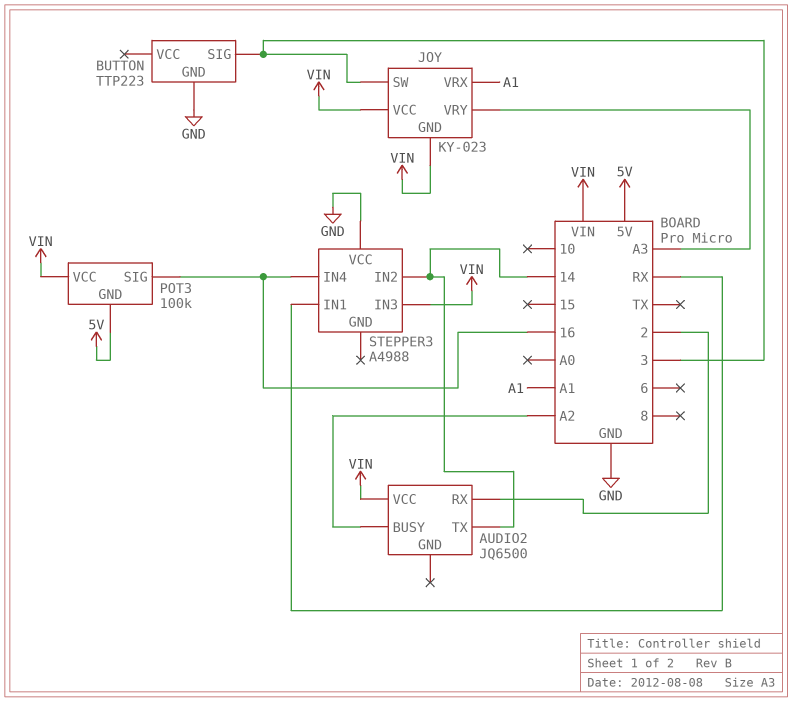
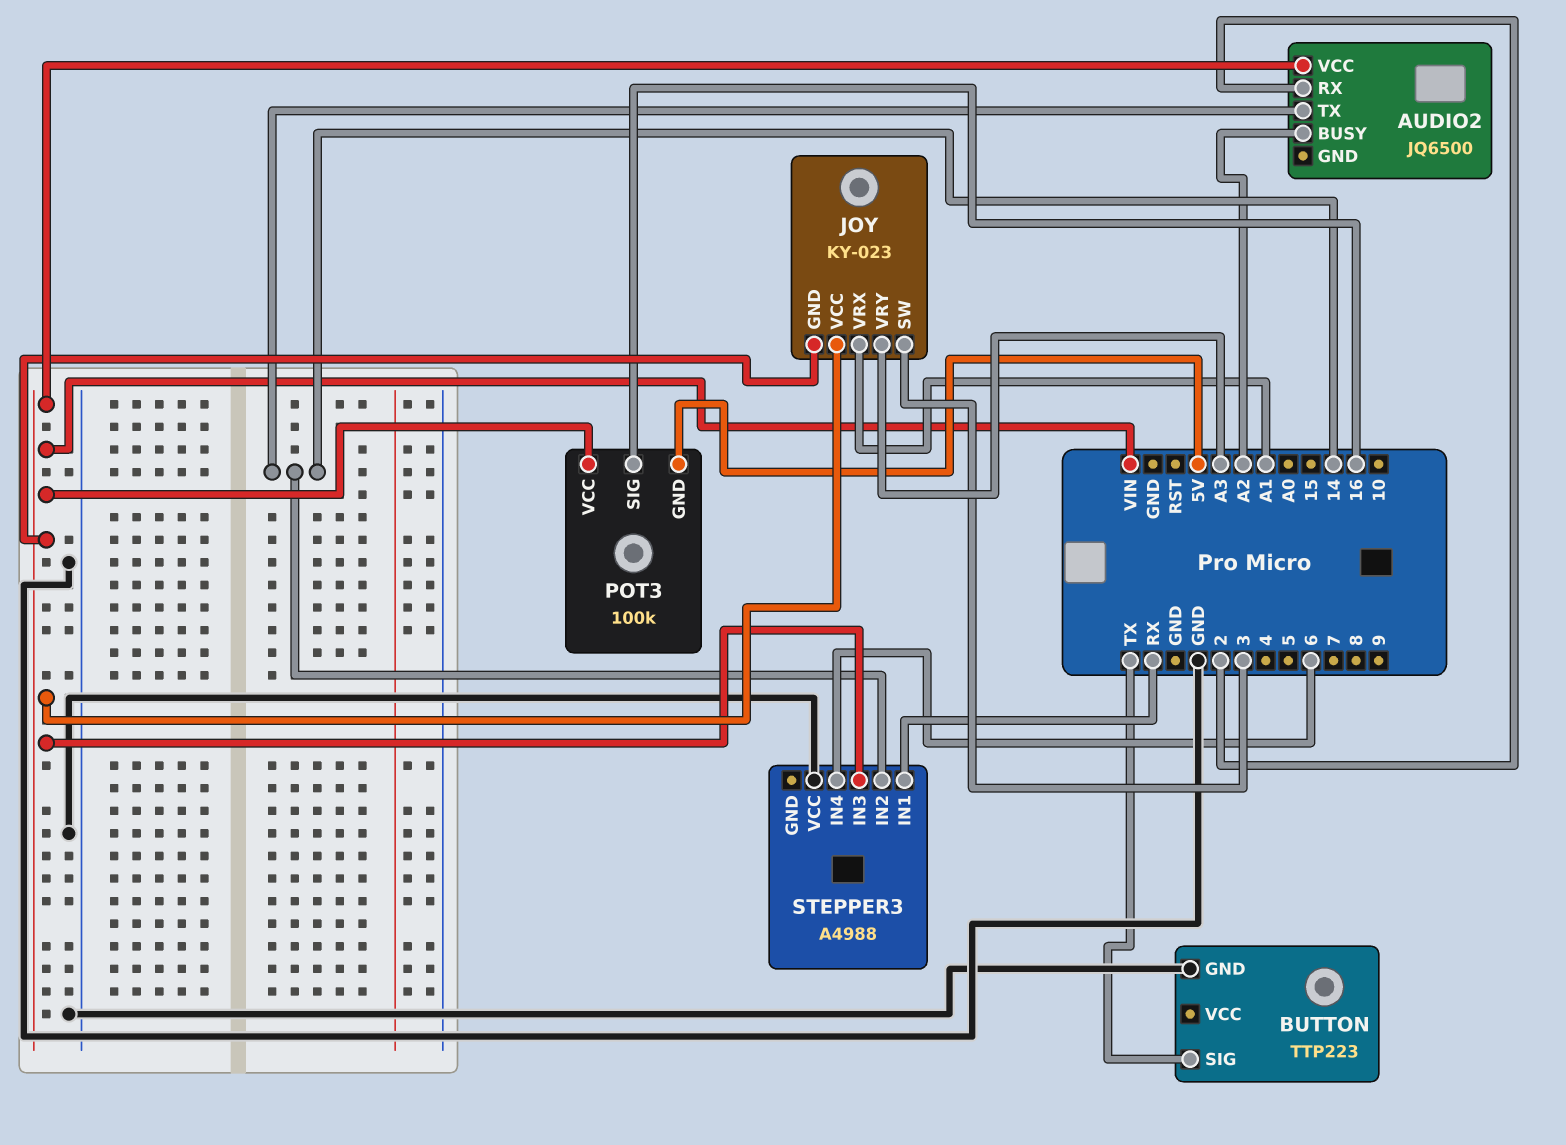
BUTTON pin SIG: 3 -> TX
STEPPER3 pin IN4: 16 -> 6

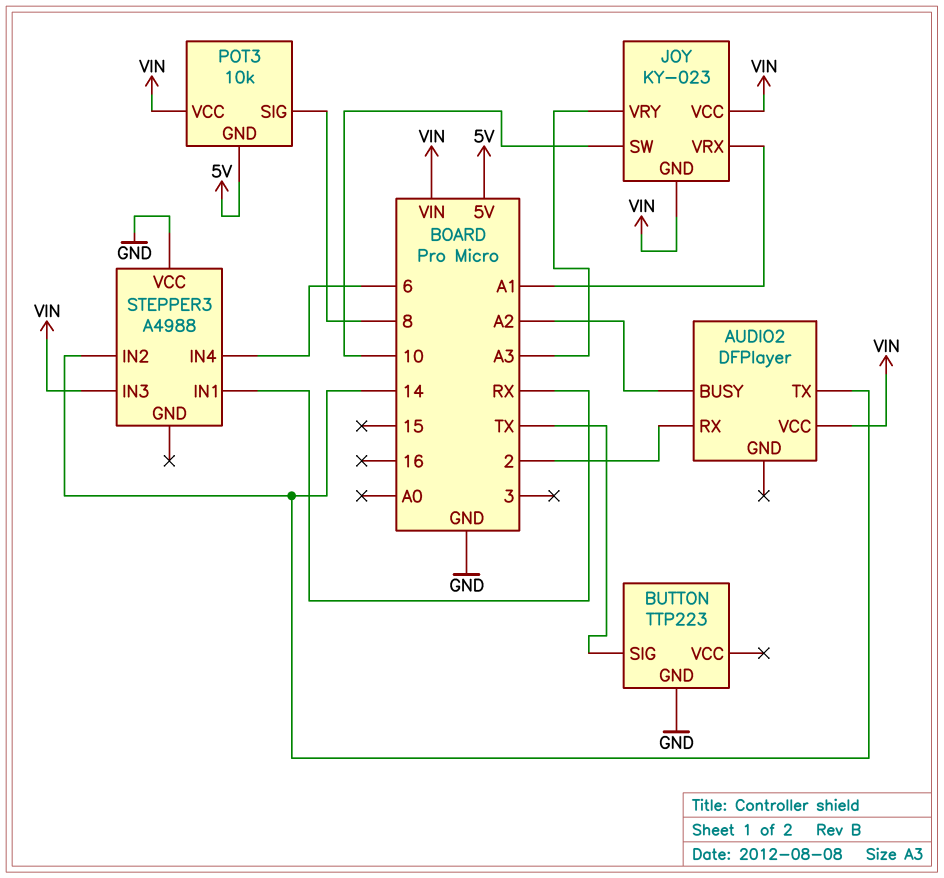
AUDIO2: JQ6500 -> DFPlayer
JOY pin SW: 3 -> 10
POT3: 100k -> 10k
POT3 pin SIG: 16 -> 8

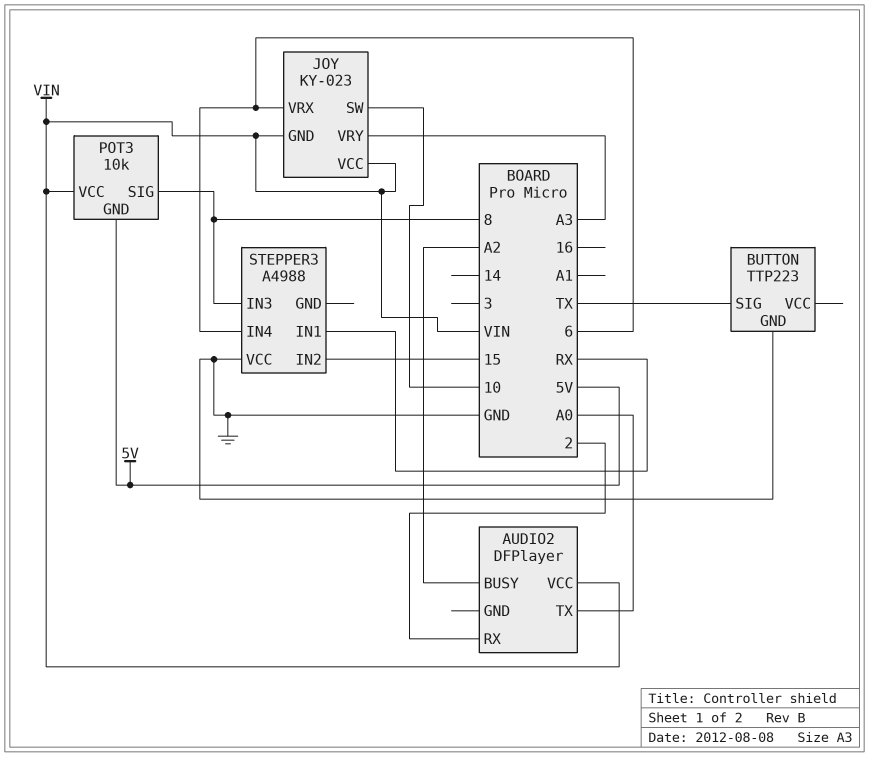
AUDIO2 pin TX: 14 -> A0
JOY pin VRX: A1 -> 6
STEPPER3 pin IN2: 14 -> 15
STEPPER3 pin IN3: VIN -> 8

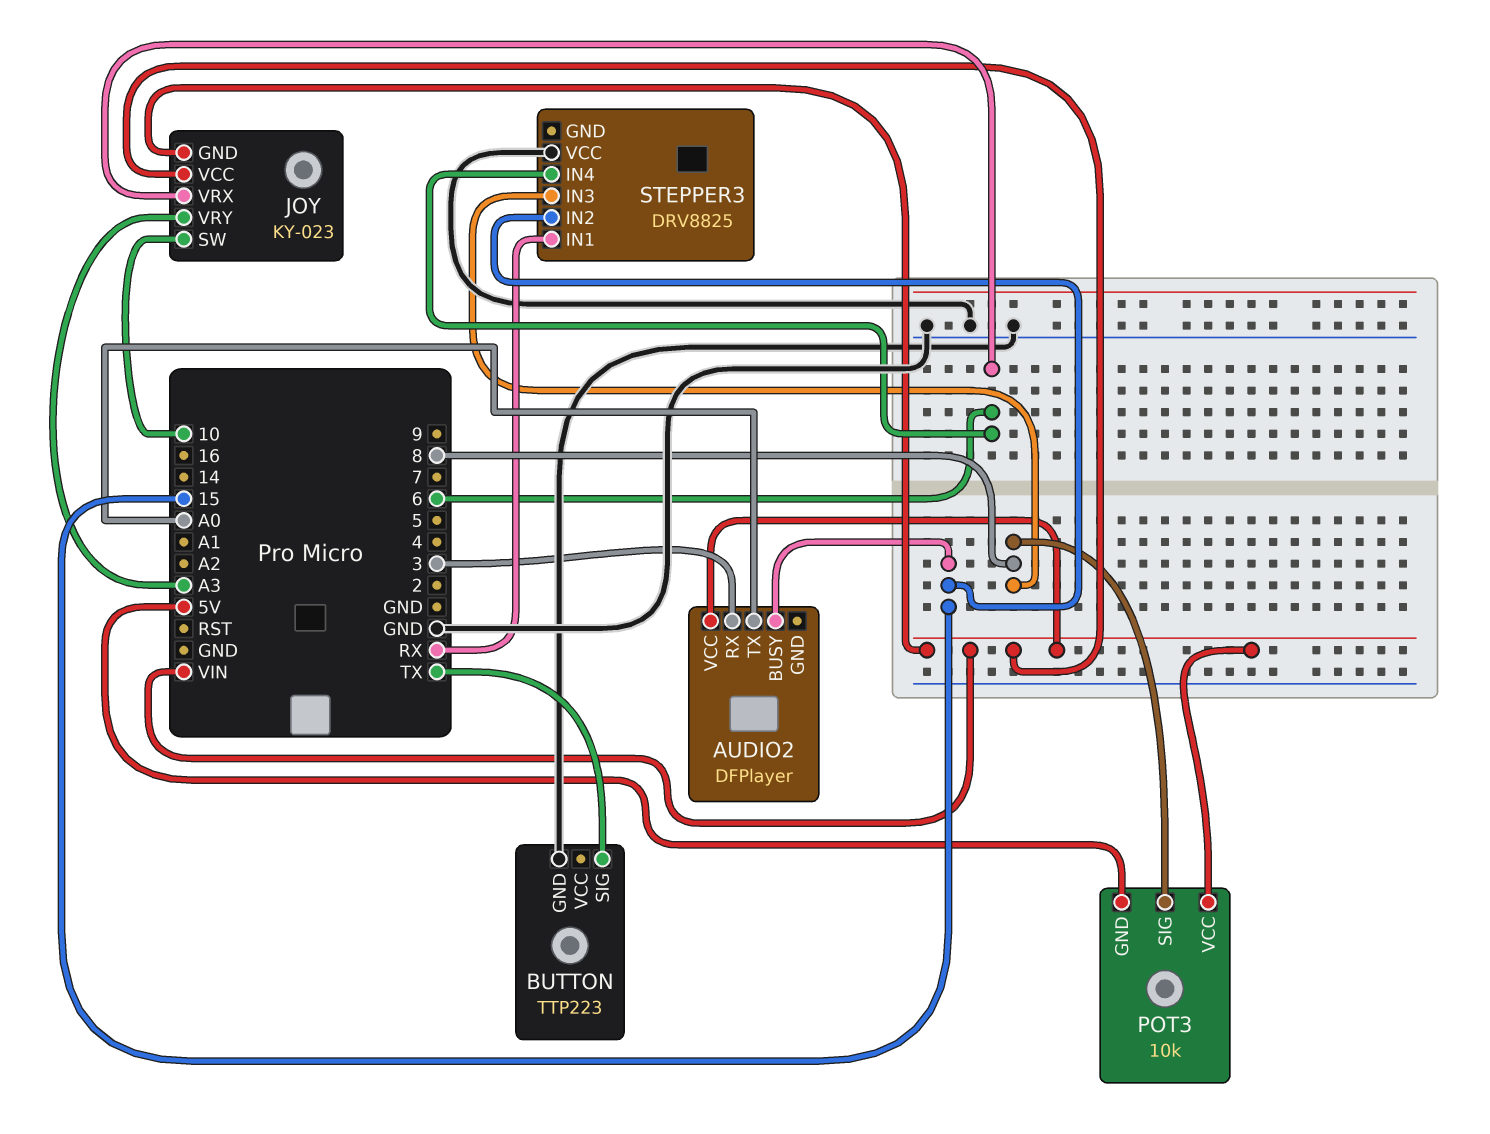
AUDIO2 pin BUSY: A2 -> 15
AUDIO2 pin RX: 2 -> 3
STEPPER3: A4988 -> DRV8825

